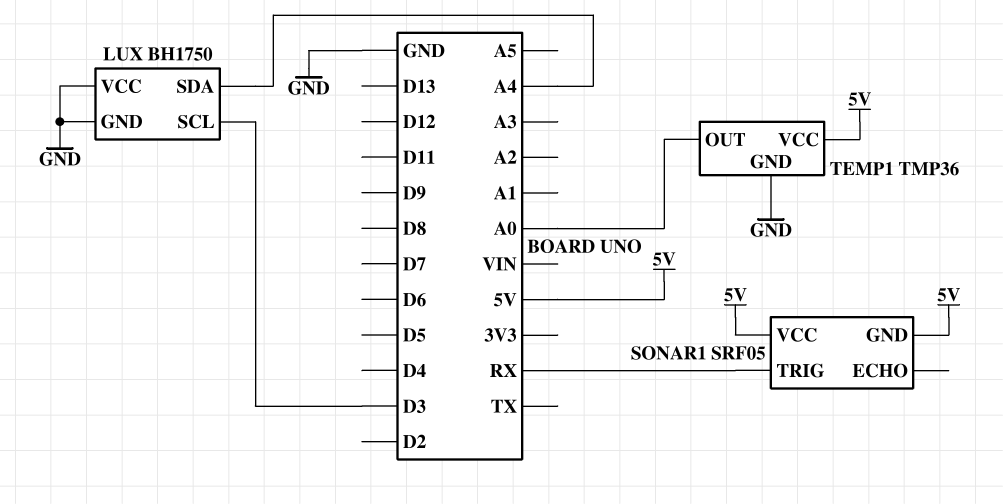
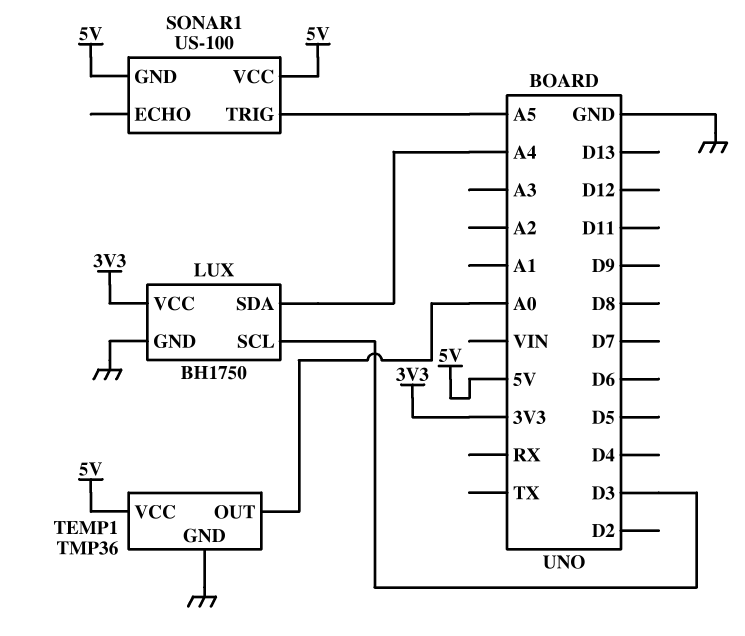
LUX pin VCC: GND -> 3V3
SONAR1: SRF05 -> US-100
SONAR1 pin TRIG: RX -> A5

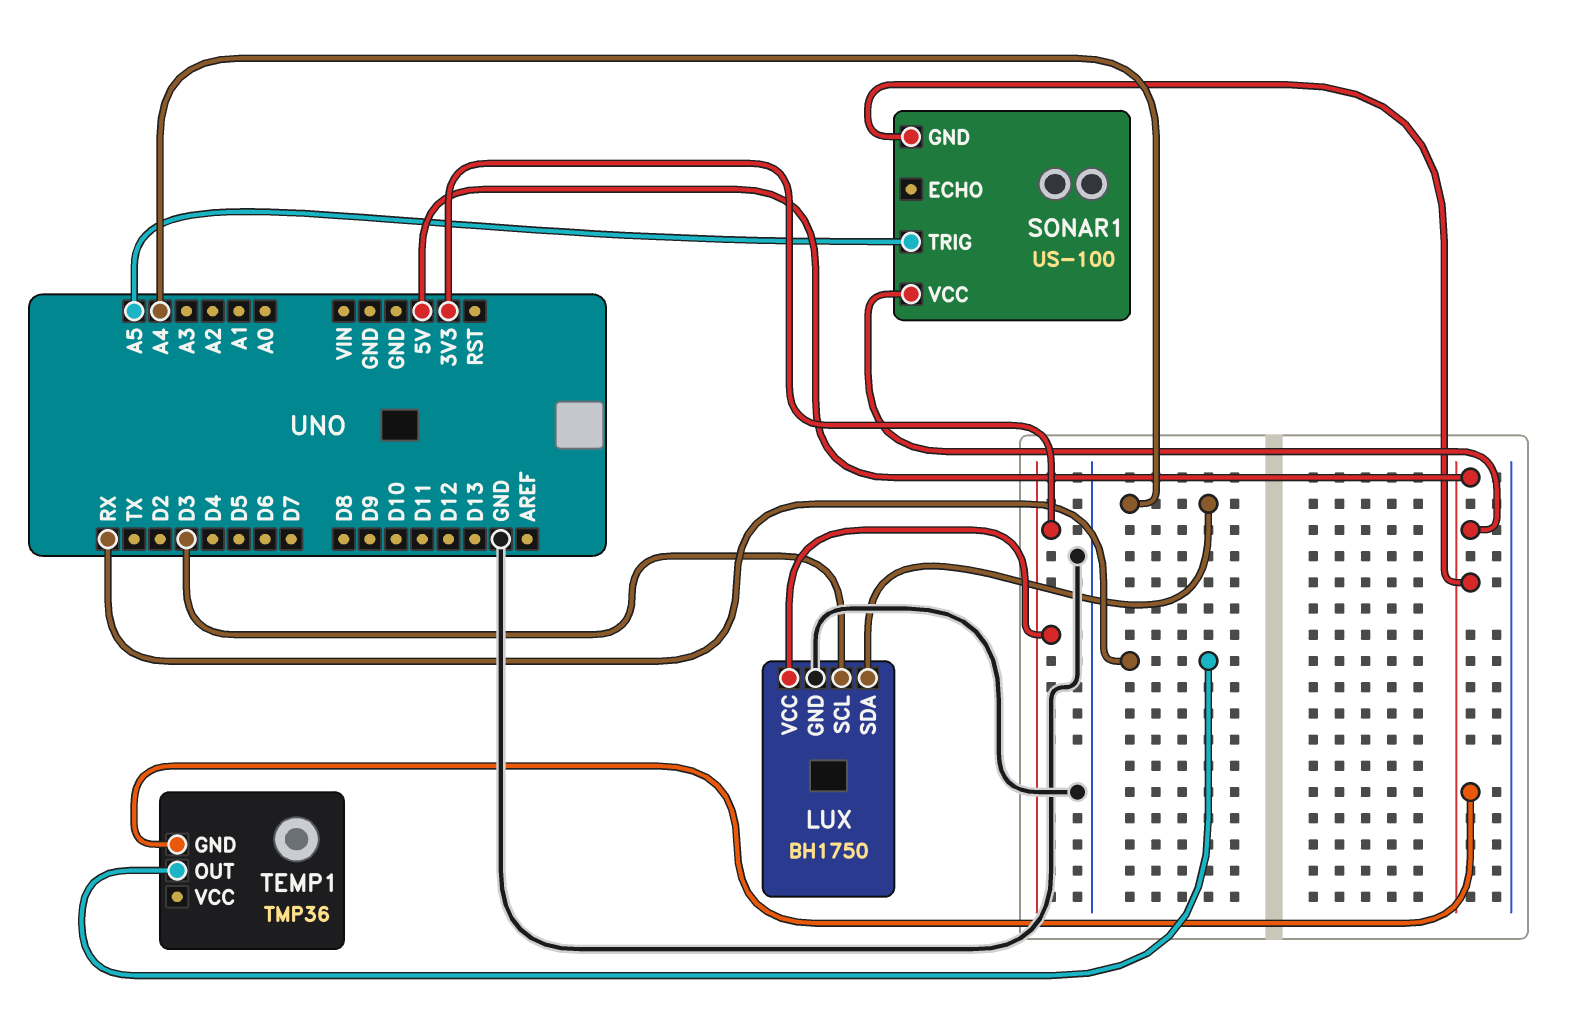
TEMP1 pin GND: GND -> 5V
TEMP1 pin OUT: A0 -> RX
TEMP1 pin VCC: 5V -> none

